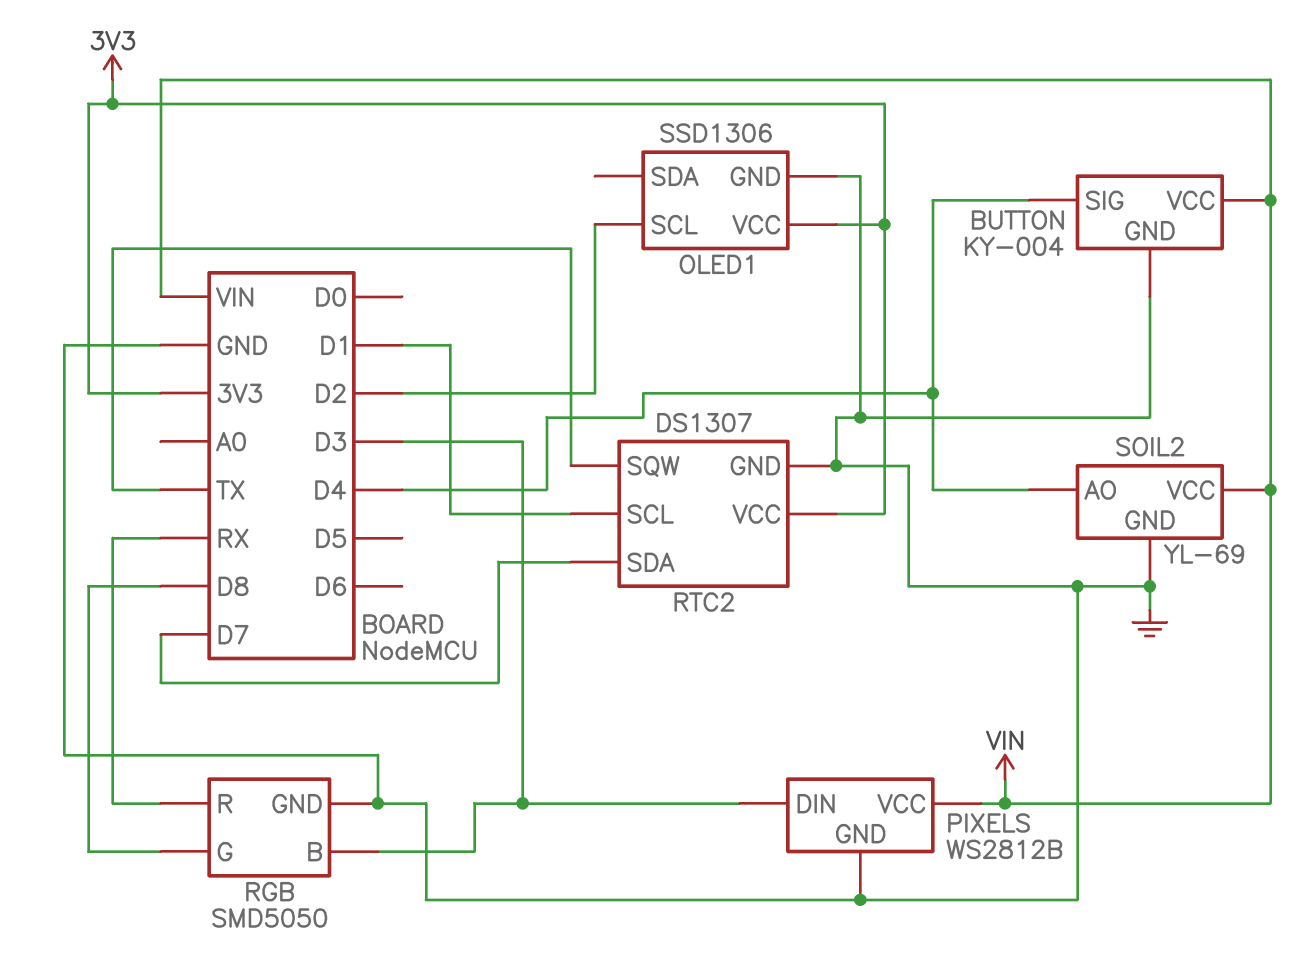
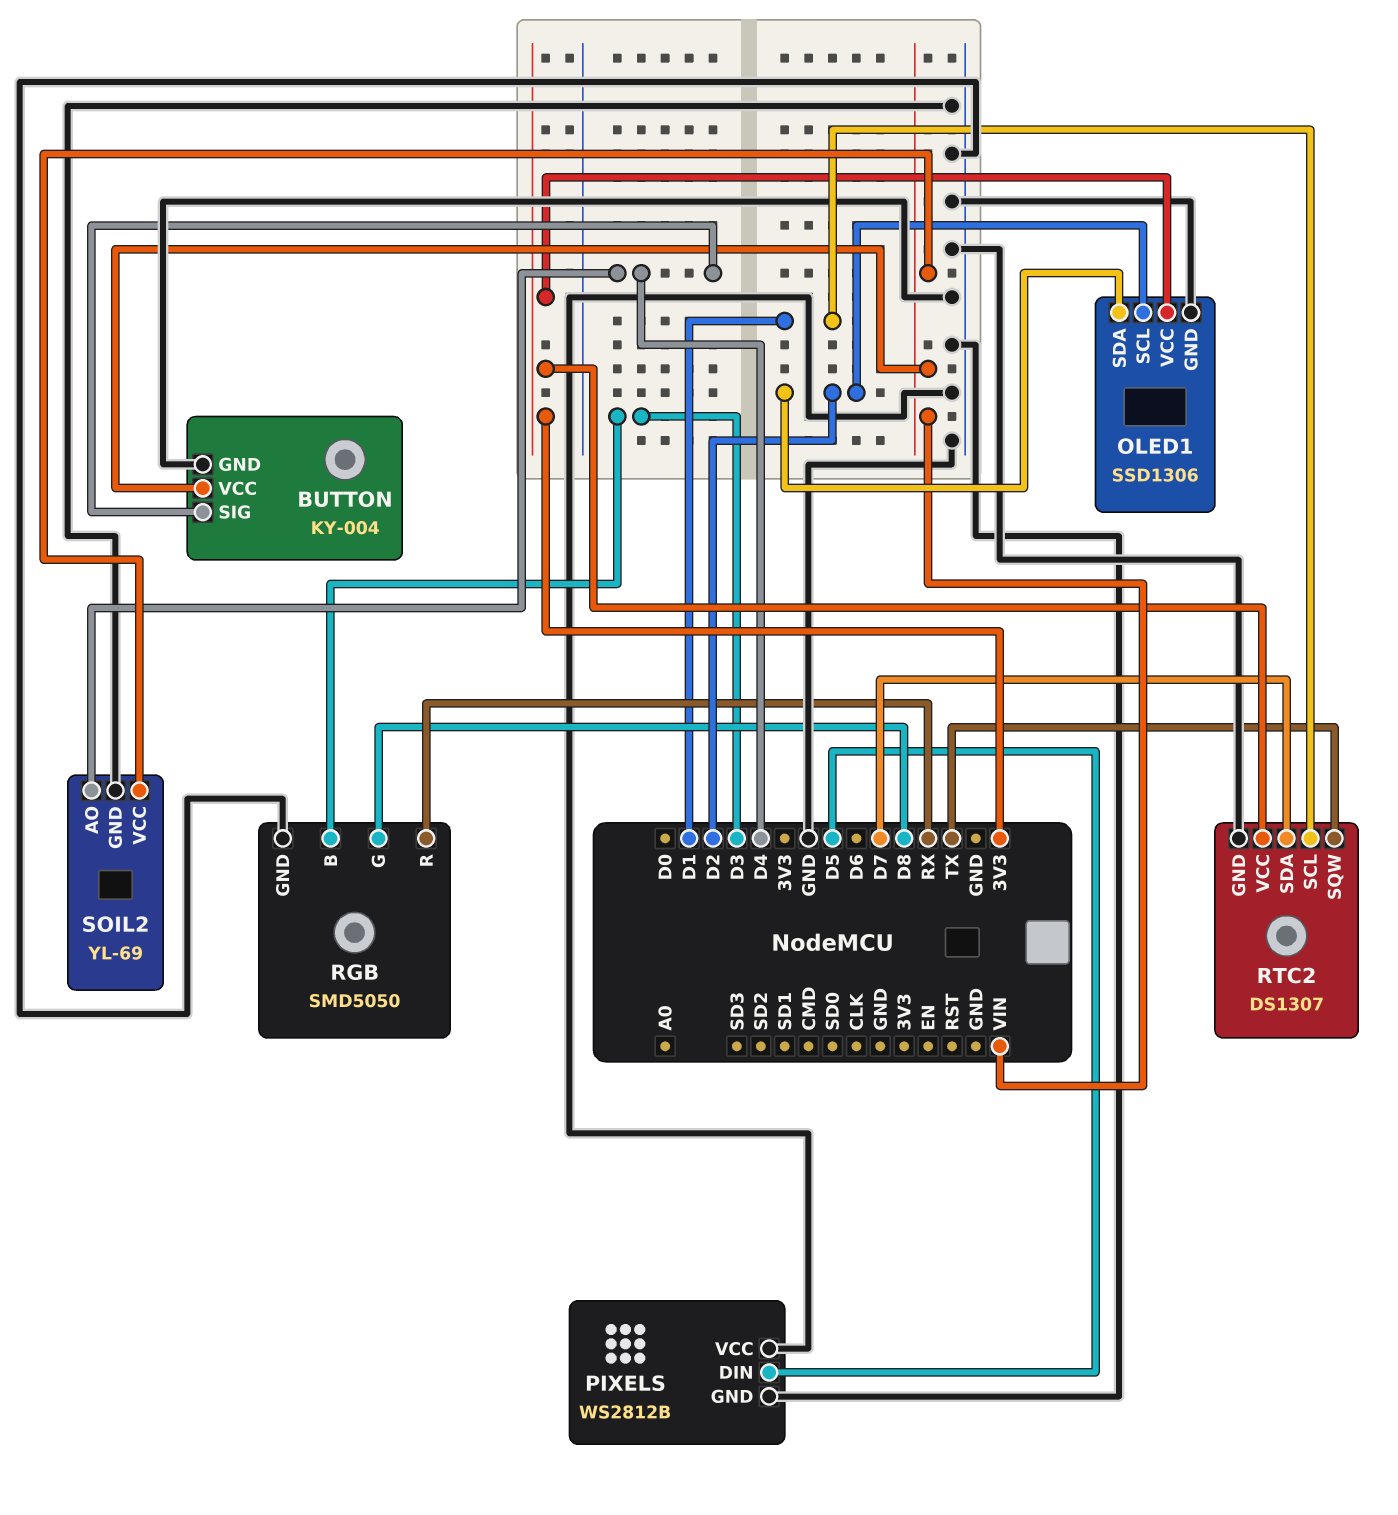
OLED1 pin SDA: none -> D2
PIXELS pin DIN: D3 -> D5
PIXELS pin VCC: VIN -> GND

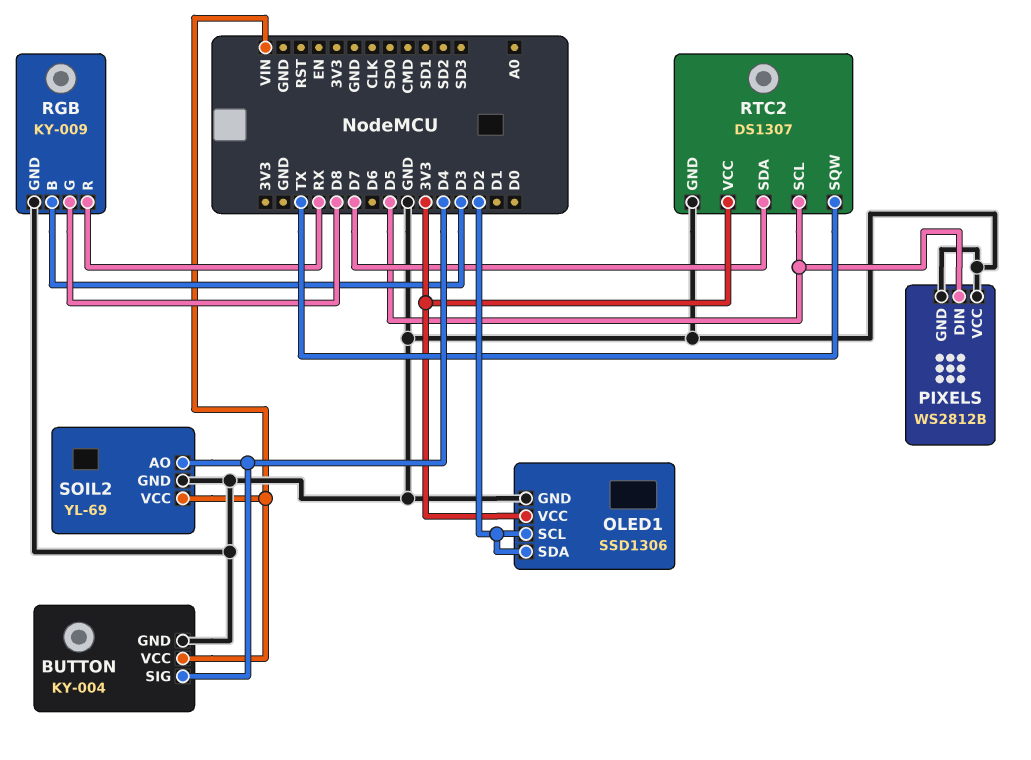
RGB: SMD5050 -> KY-009
RTC2 pin SCL: D1 -> D5

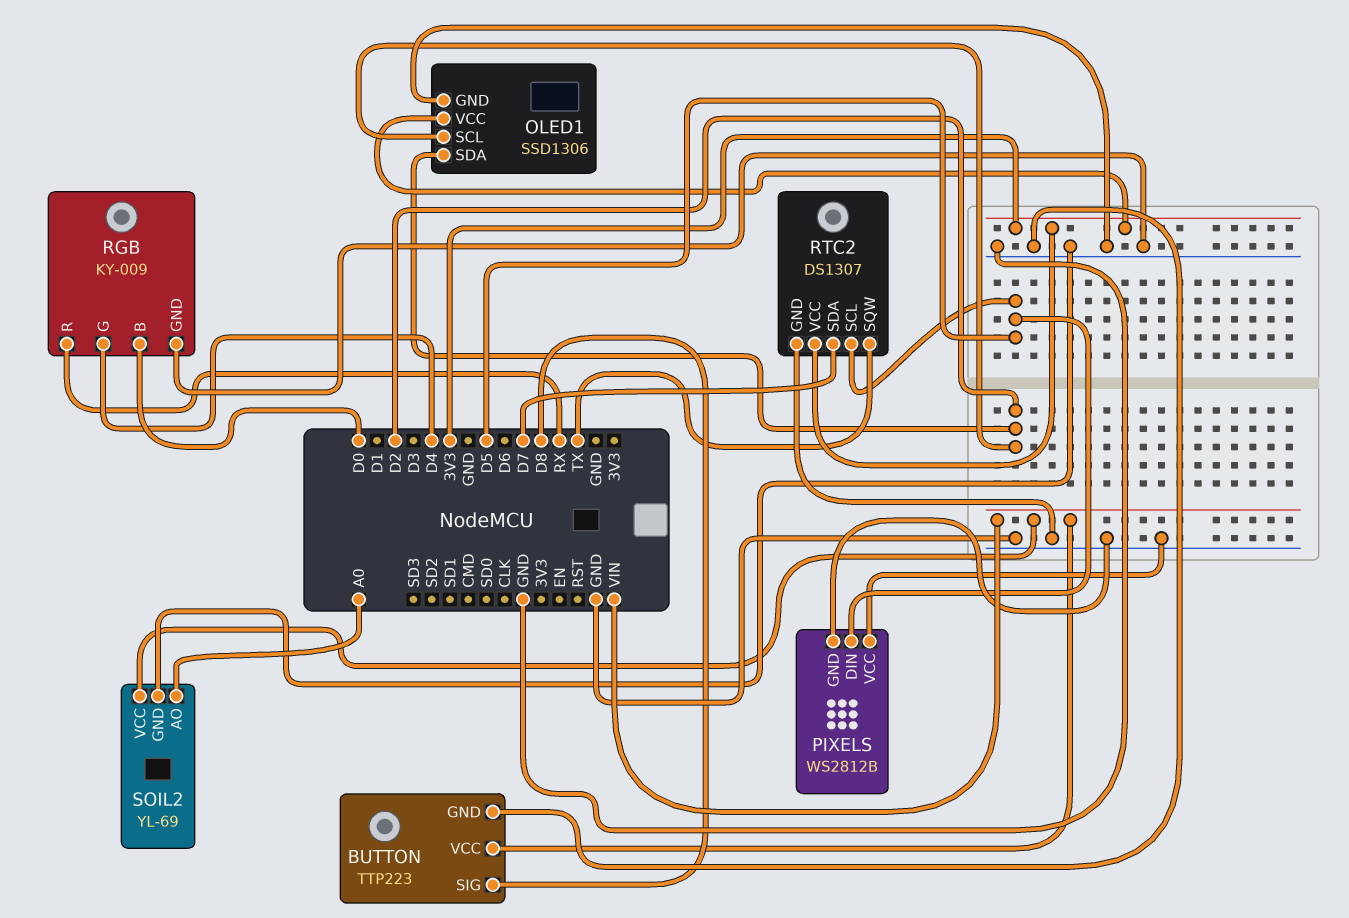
BUTTON: KY-004 -> TTP223
BUTTON pin SIG: D4 -> D8
RGB pin B: D3 -> D0
RGB pin G: D8 -> D4
SOIL2 pin AO: D4 -> A0

